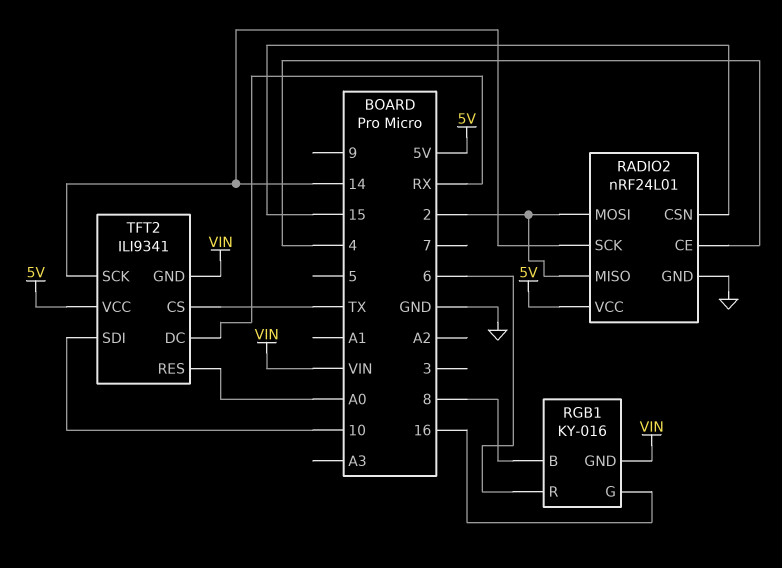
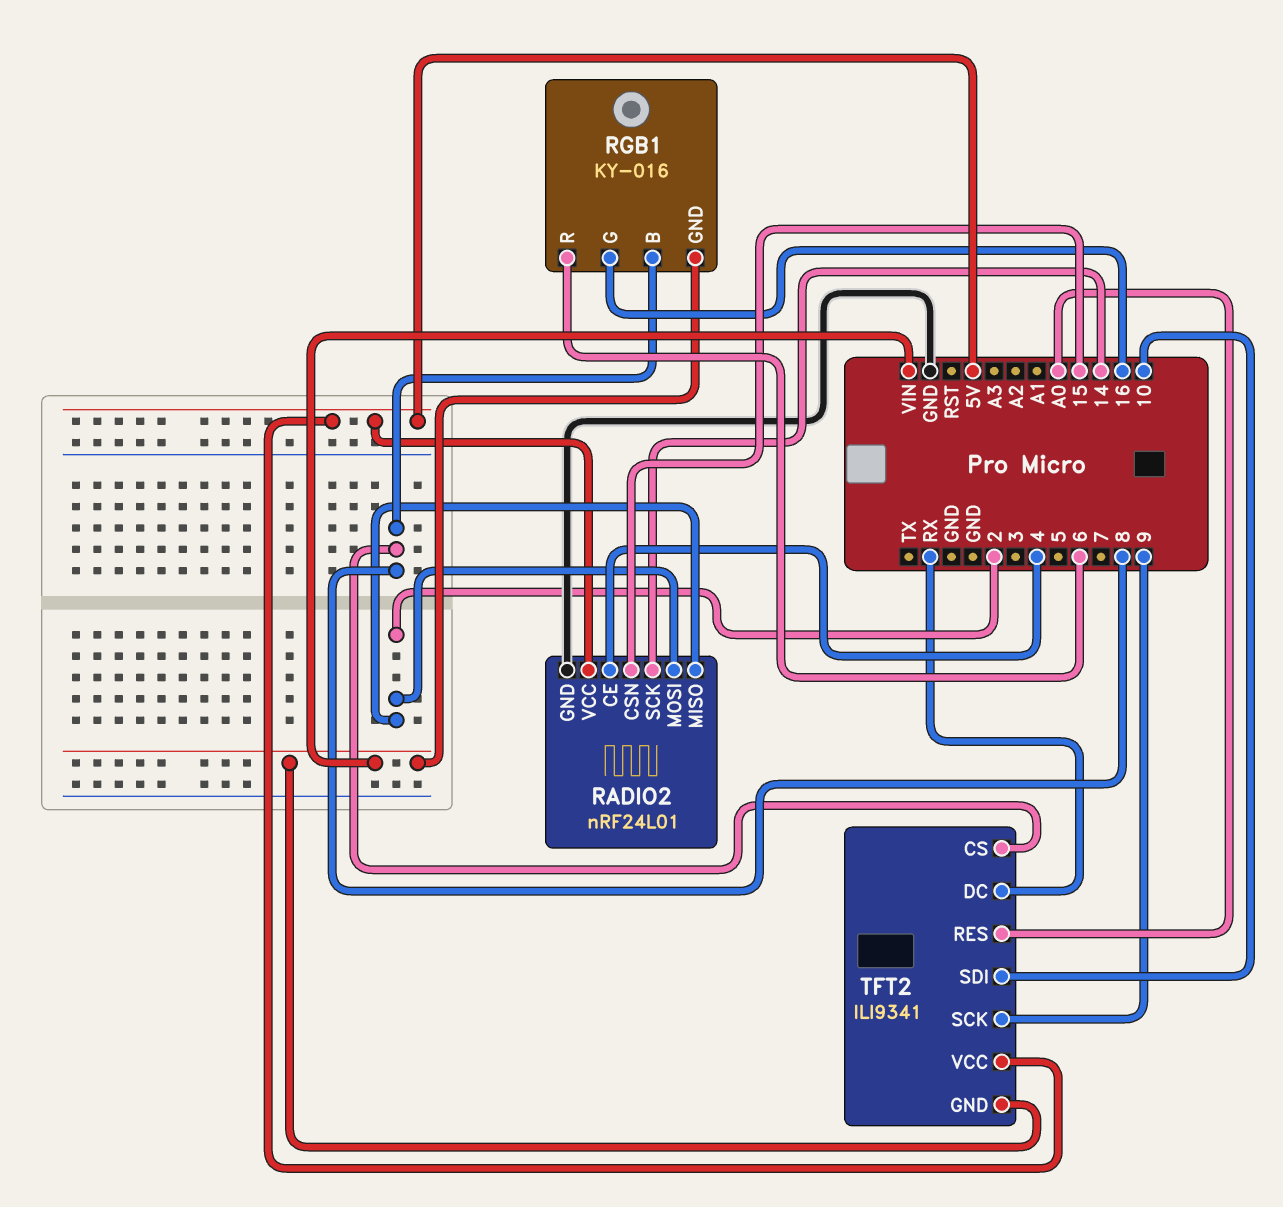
TFT2 pin CS: TX -> 8
TFT2 pin SCK: 14 -> 9

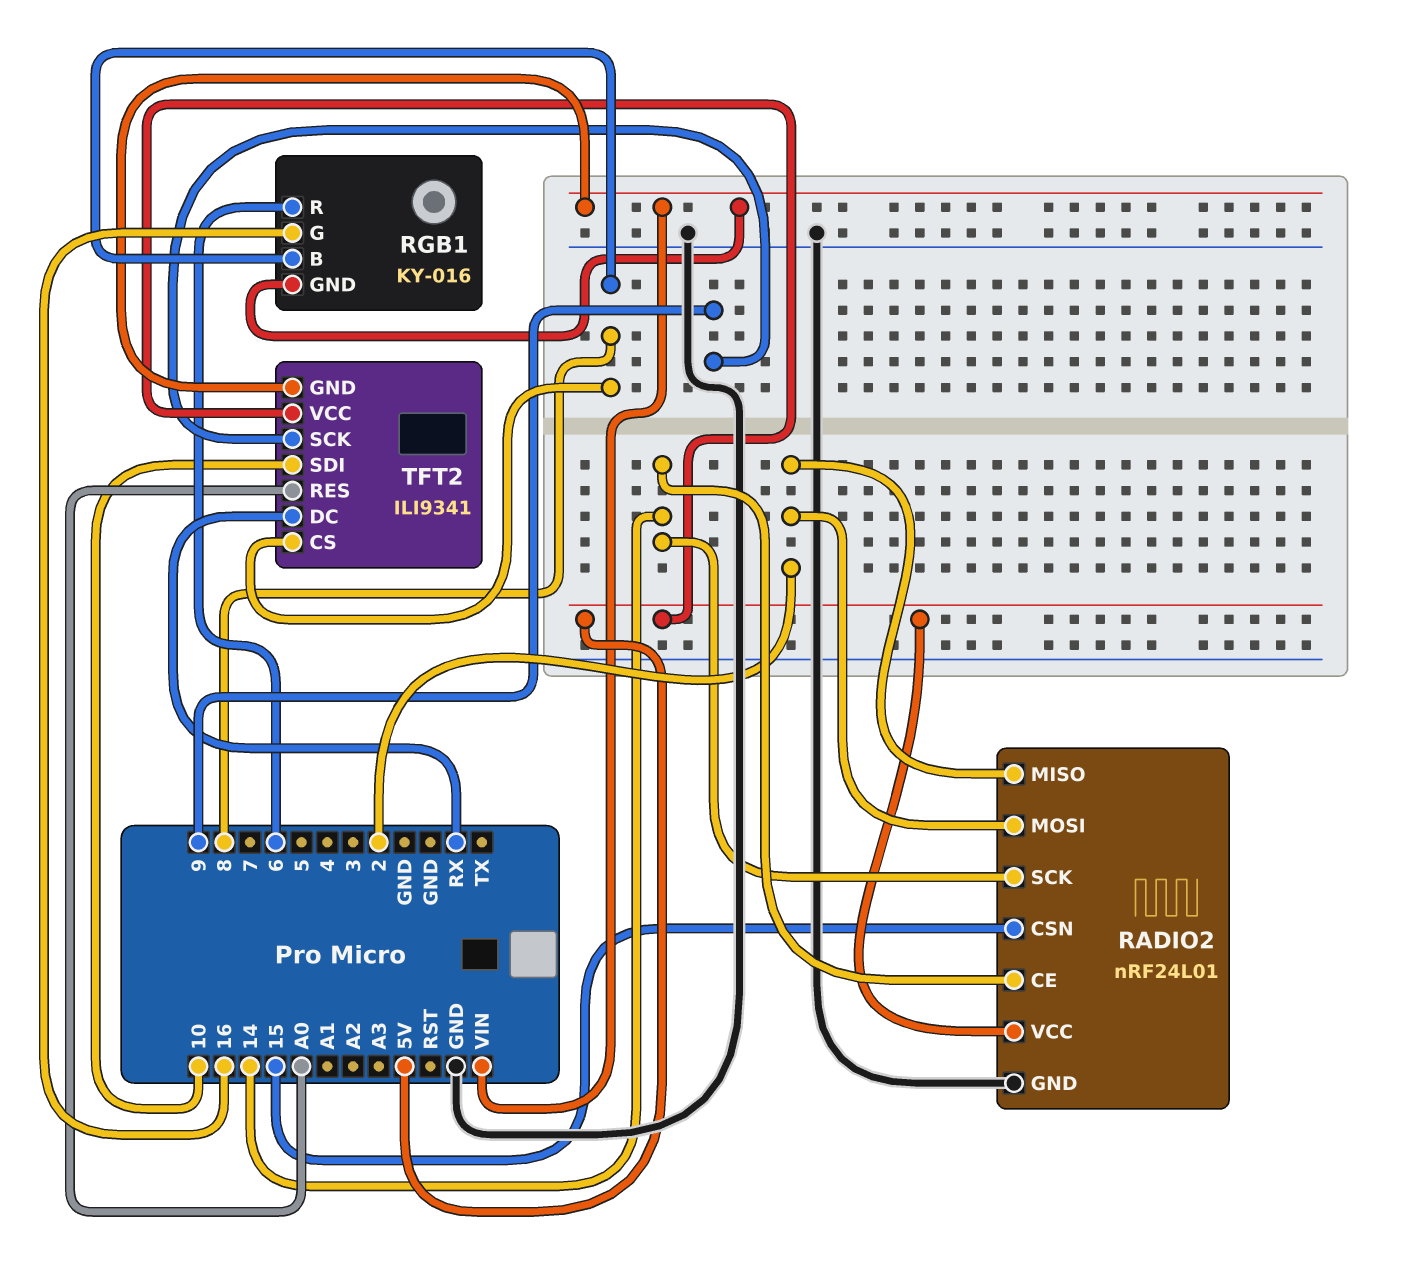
RADIO2 pin CE: 4 -> 14

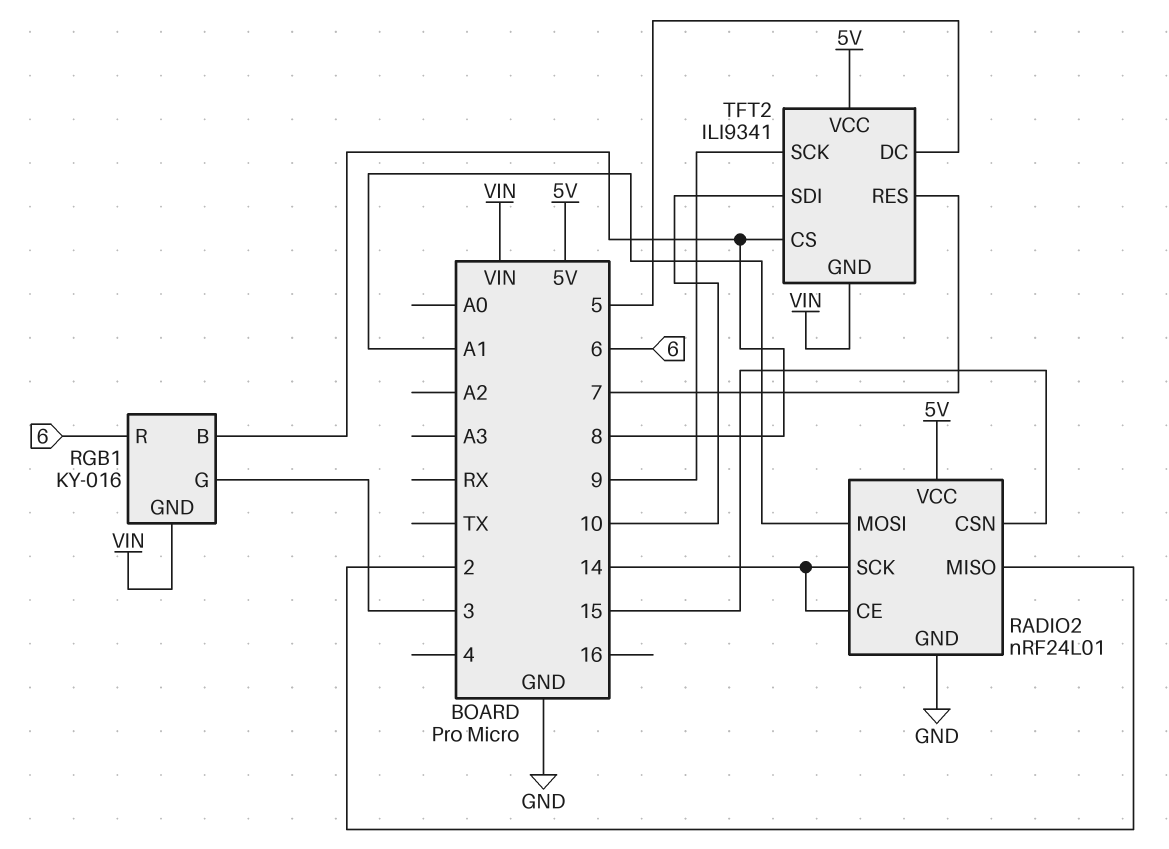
RADIO2 pin MOSI: 2 -> A1
RGB1 pin G: 16 -> 3
TFT2 pin DC: RX -> 5
TFT2 pin RES: A0 -> 7

